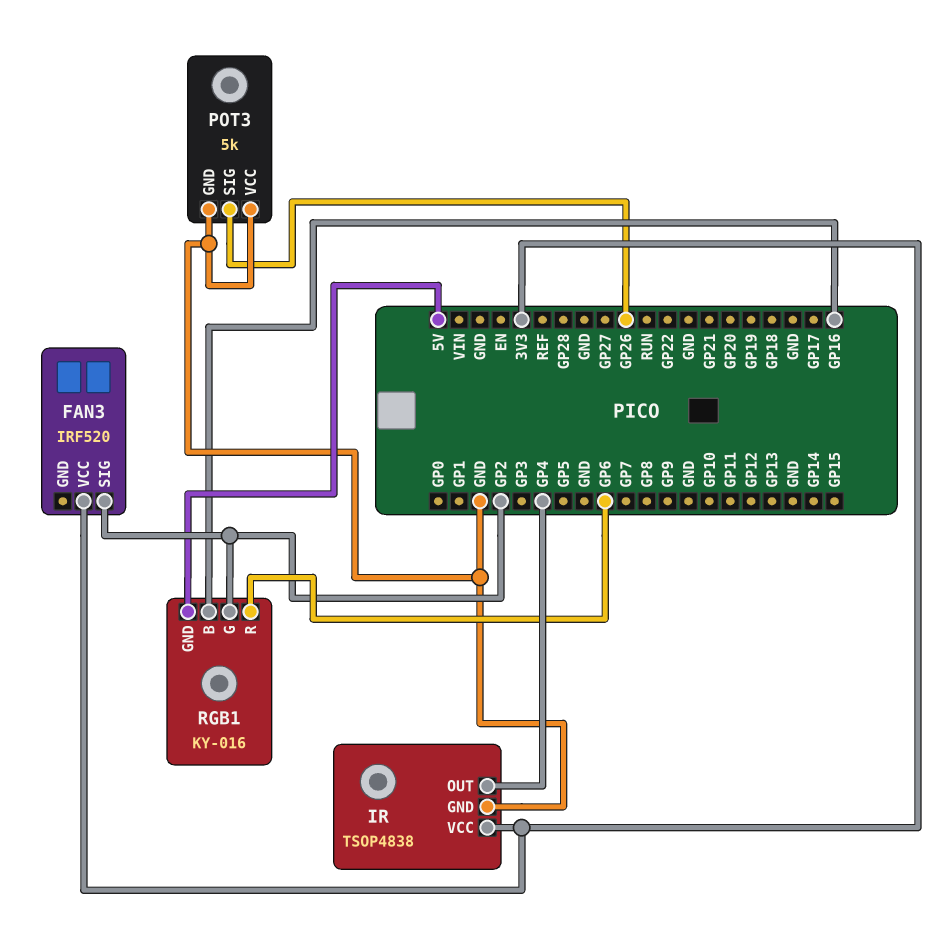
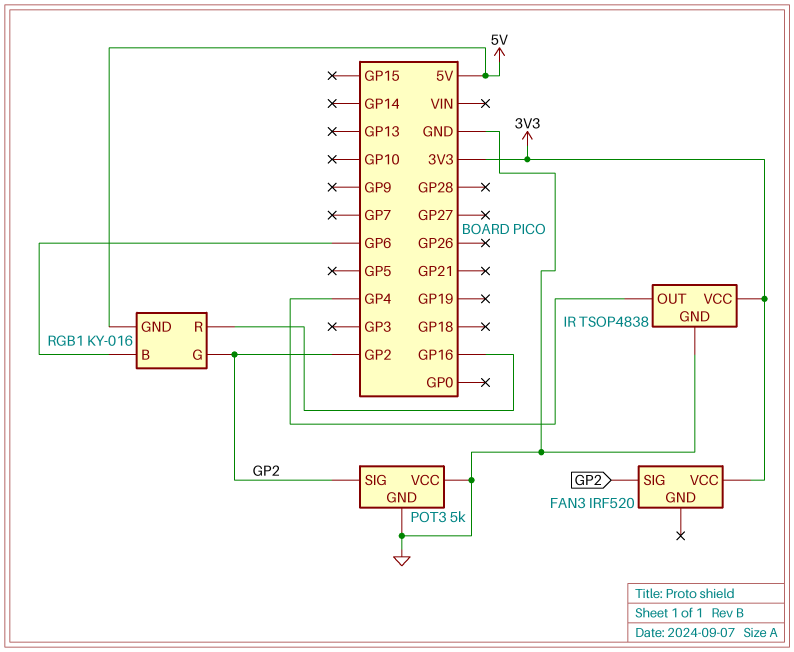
POT3 pin SIG: GP26 -> GP2
RGB1 pin B: GP16 -> GP6
RGB1 pin R: GP6 -> GP16

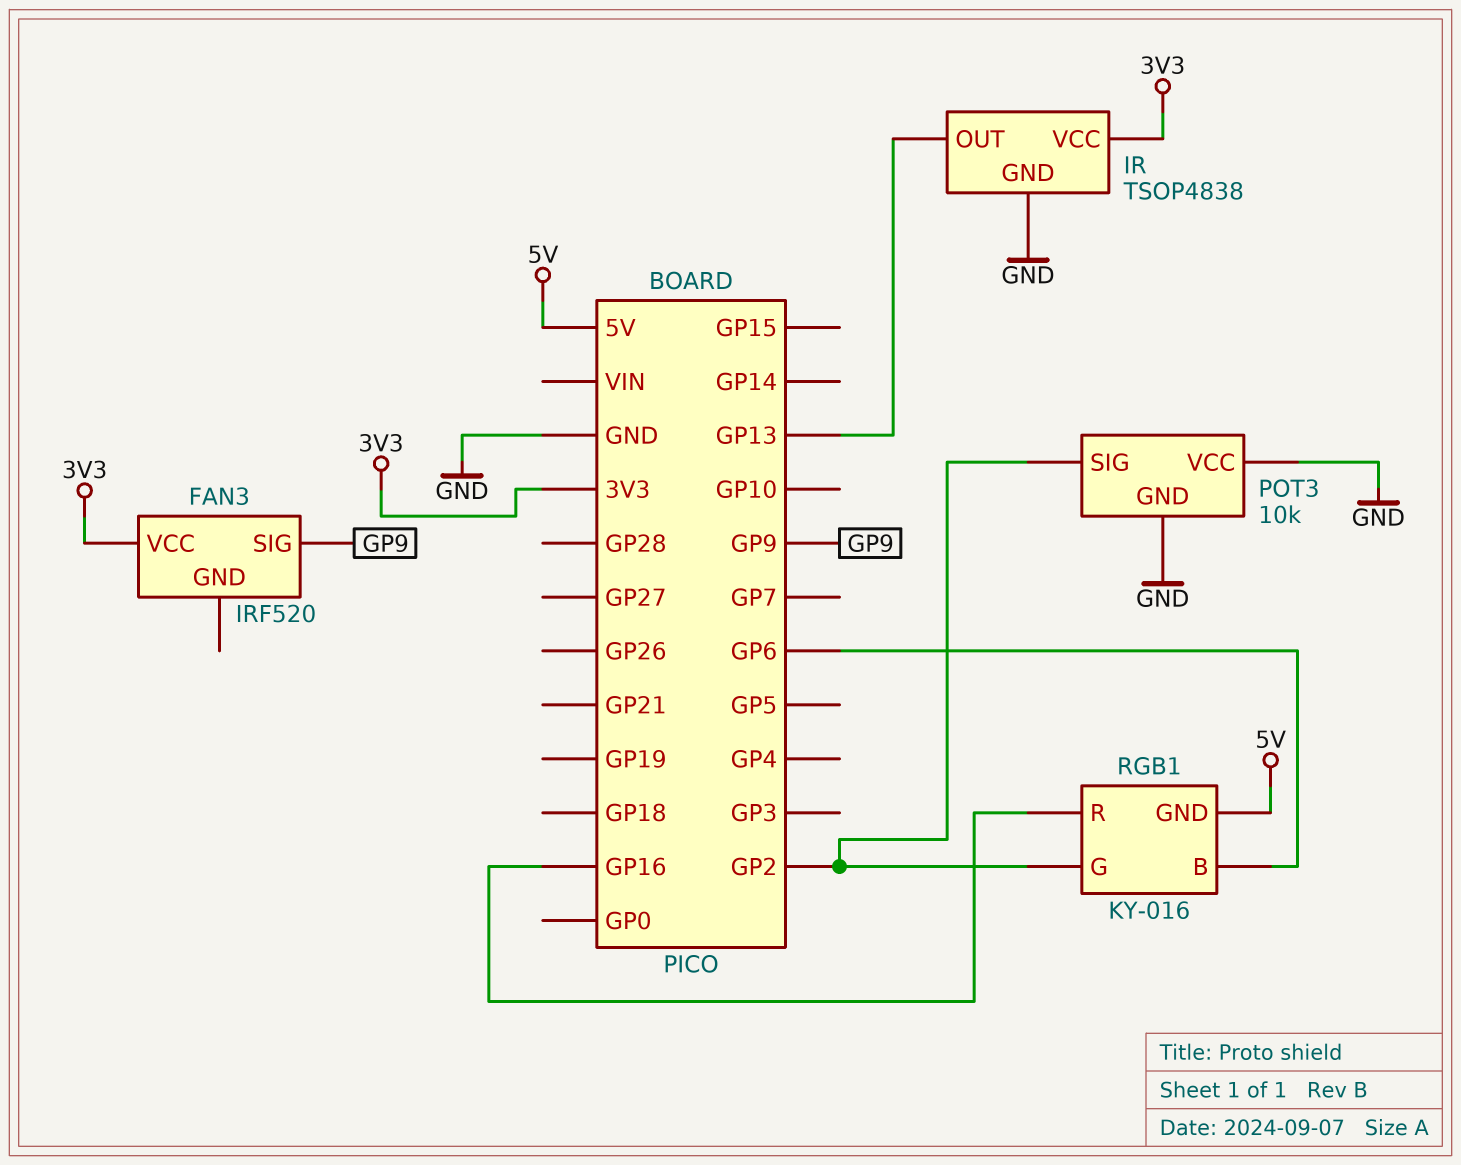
FAN3 pin SIG: GP2 -> GP9
IR pin OUT: GP4 -> GP13
POT3: 5k -> 10k

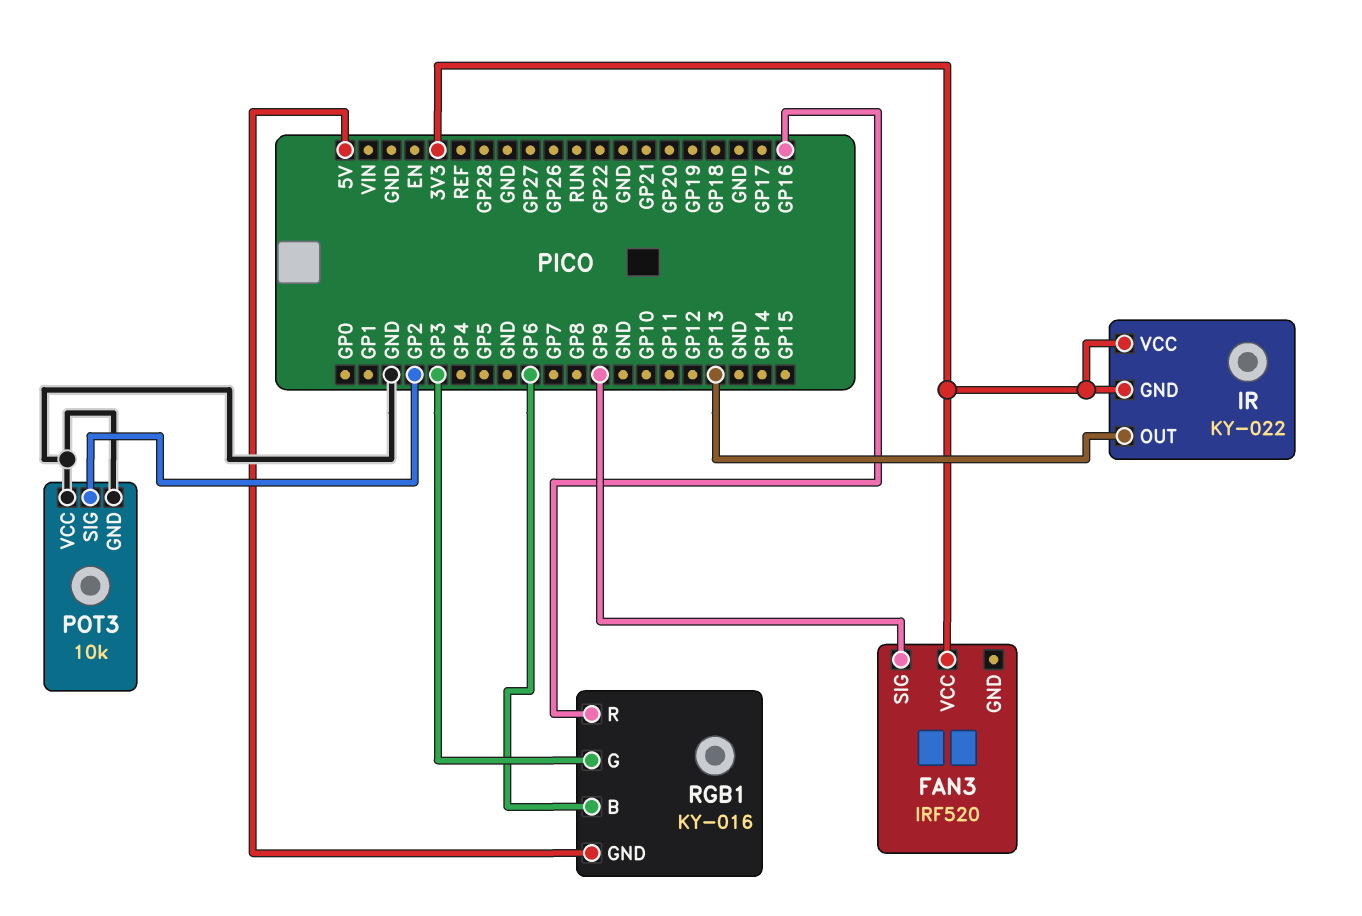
IR: TSOP4838 -> KY-022
IR pin GND: GND -> 3V3
RGB1 pin G: GP2 -> GP3

